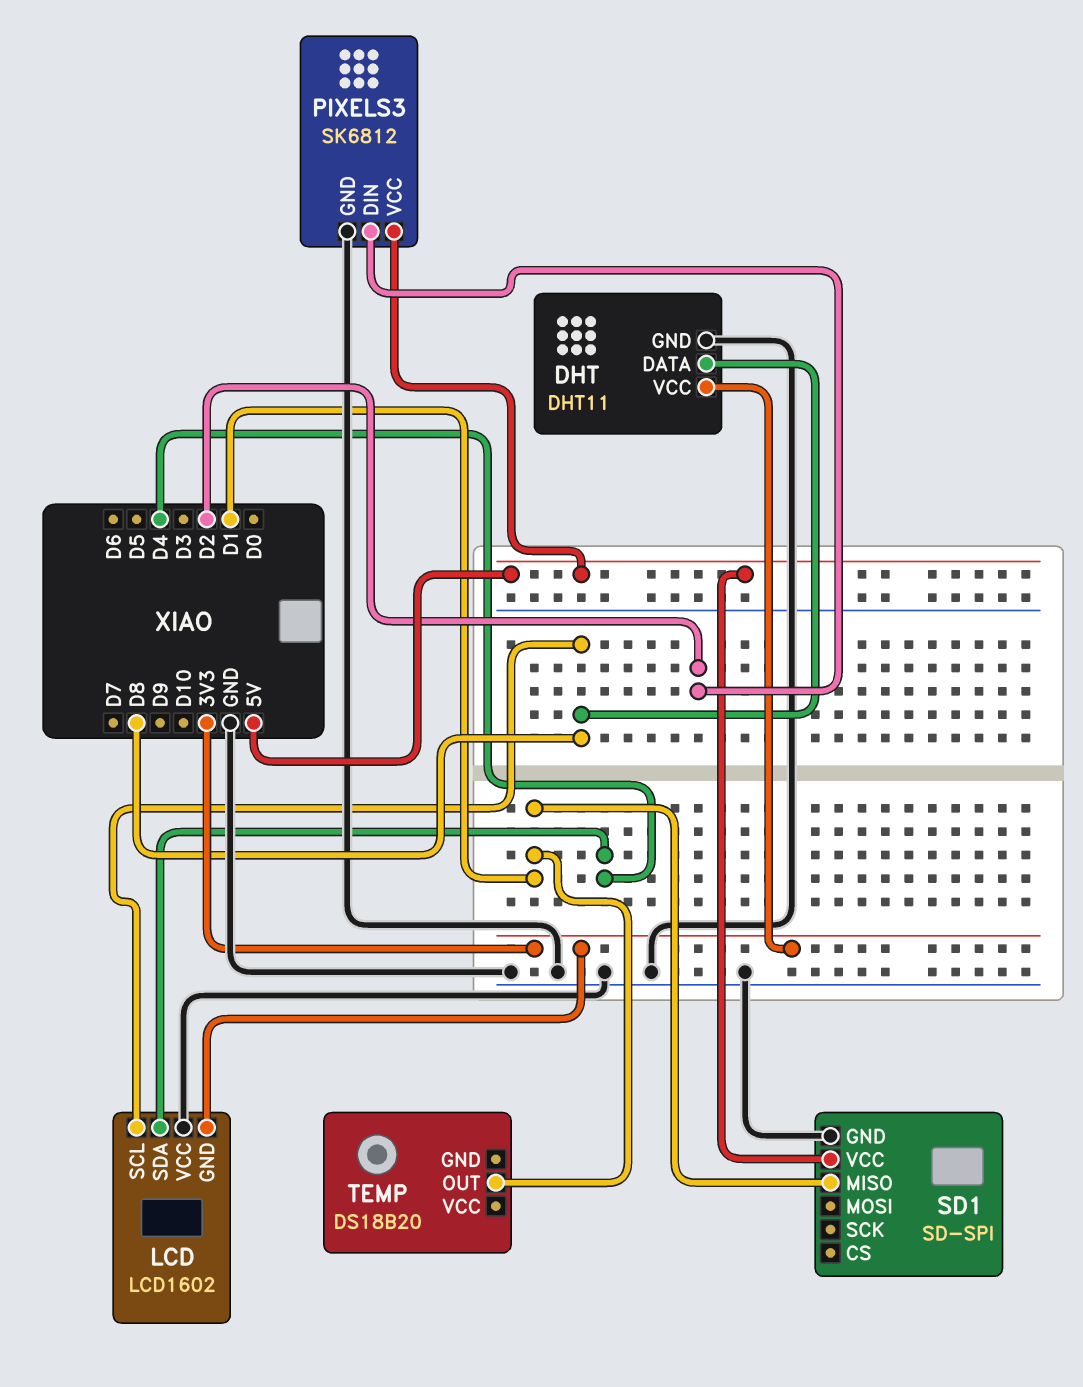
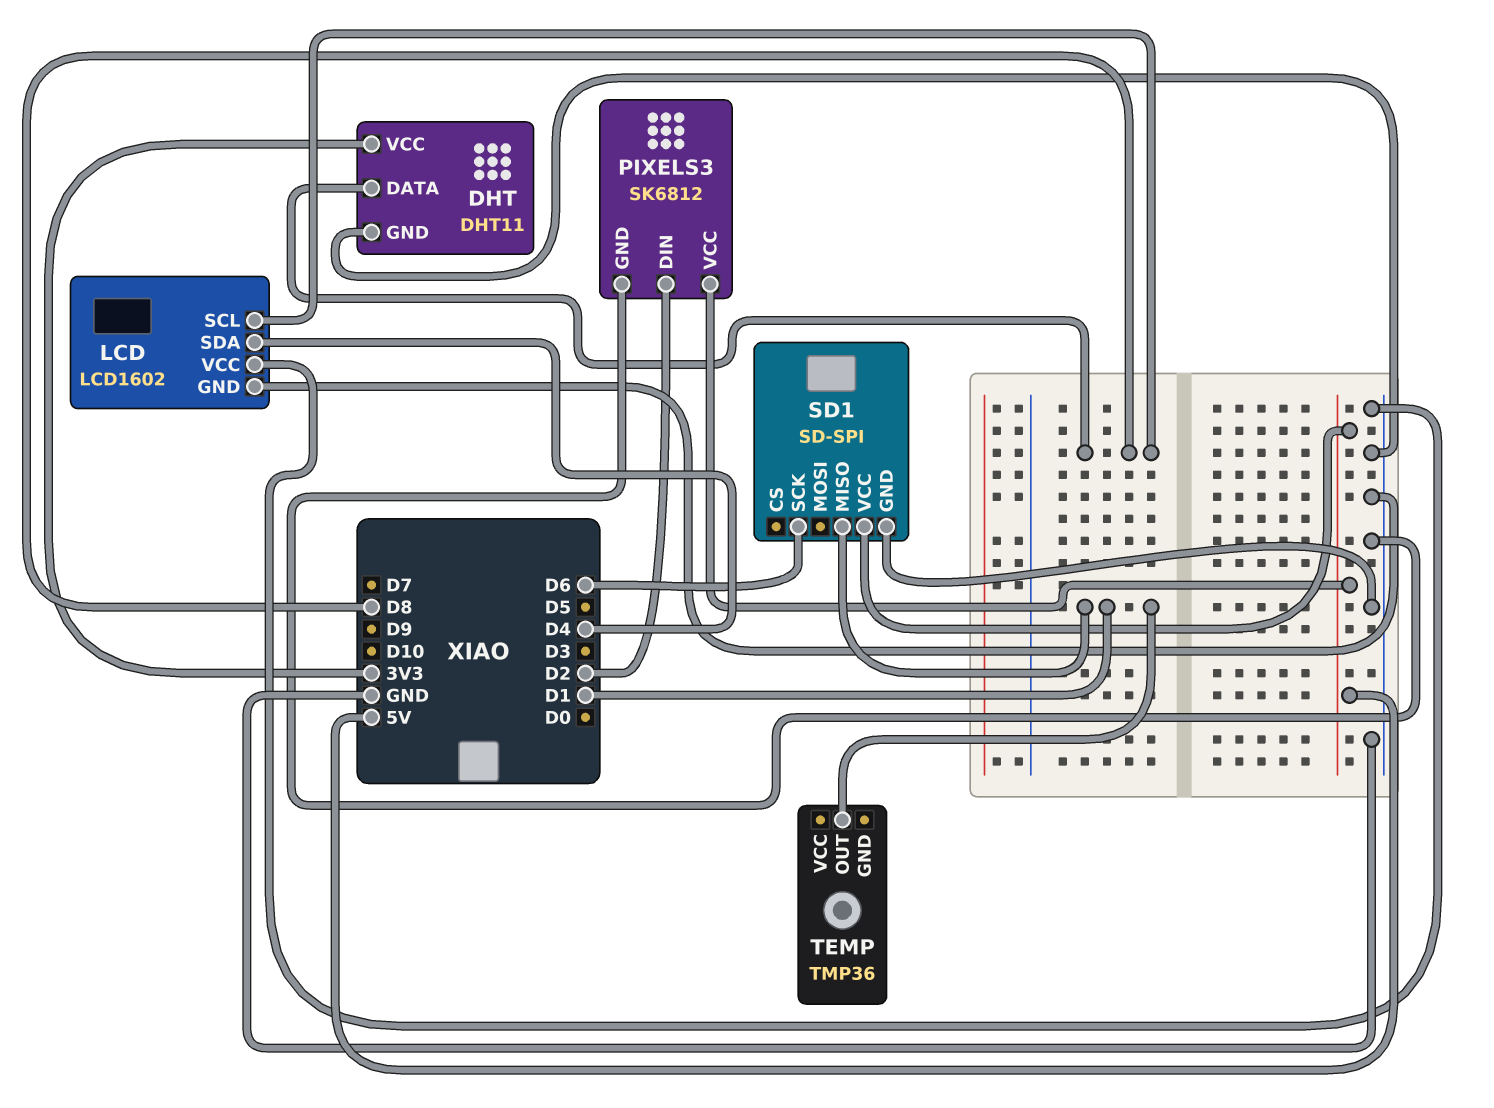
LCD pin GND: 3V3 -> GND
SD1 pin SCK: none -> D6
TEMP: DS18B20 -> TMP36

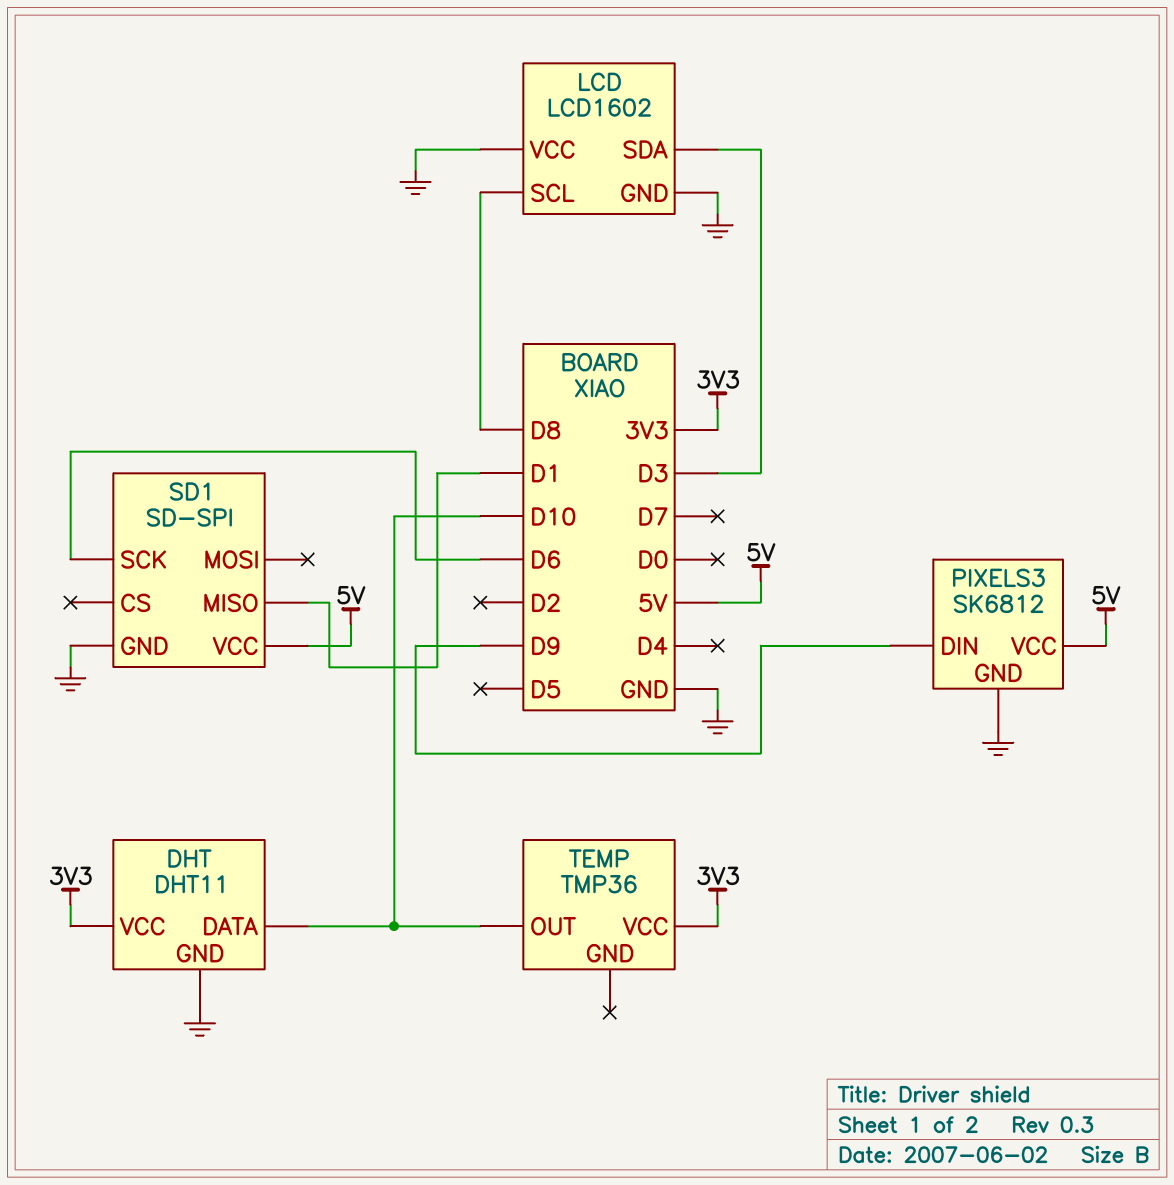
DHT pin DATA: D8 -> D10
LCD pin SDA: D4 -> D3
PIXELS3 pin DIN: D2 -> D9
TEMP pin OUT: D1 -> D10
TEMP pin VCC: none -> 3V3

